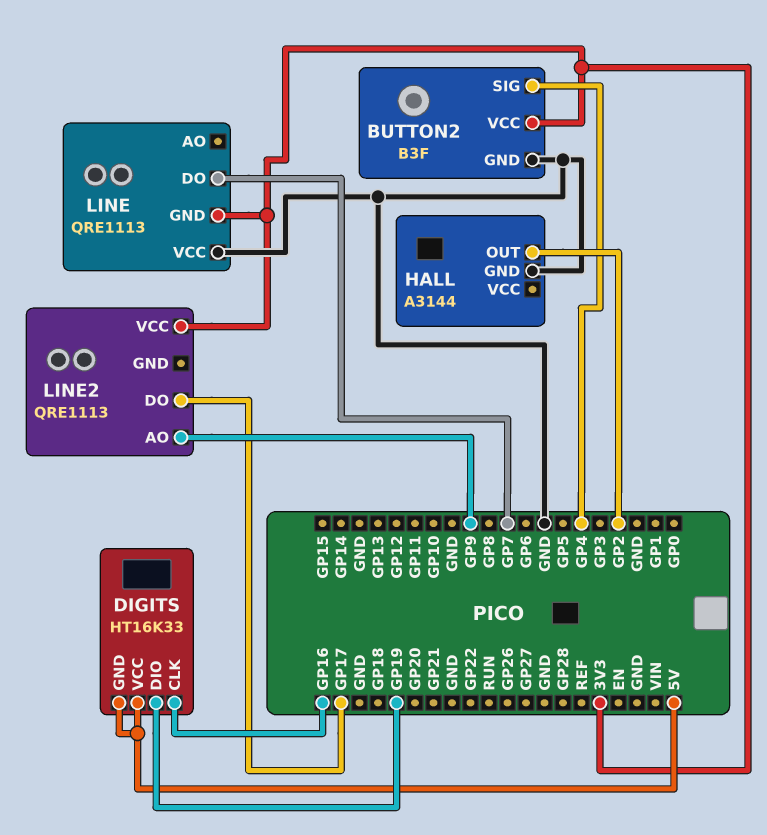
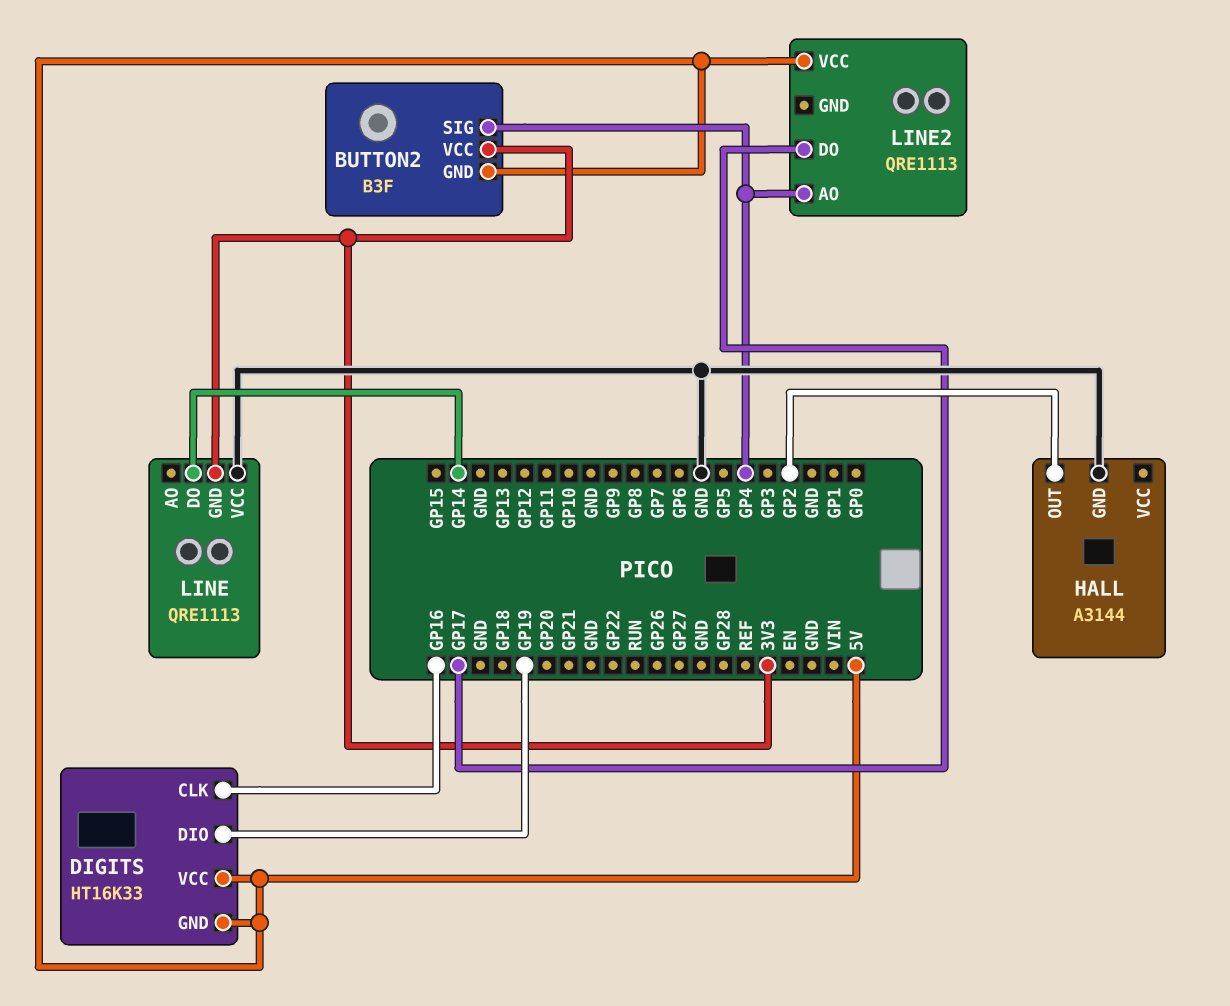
BUTTON2 pin GND: GND -> 5V
LINE pin DO: GP7 -> GP14
LINE2 pin AO: GP9 -> GP4
LINE2 pin VCC: 3V3 -> 5V

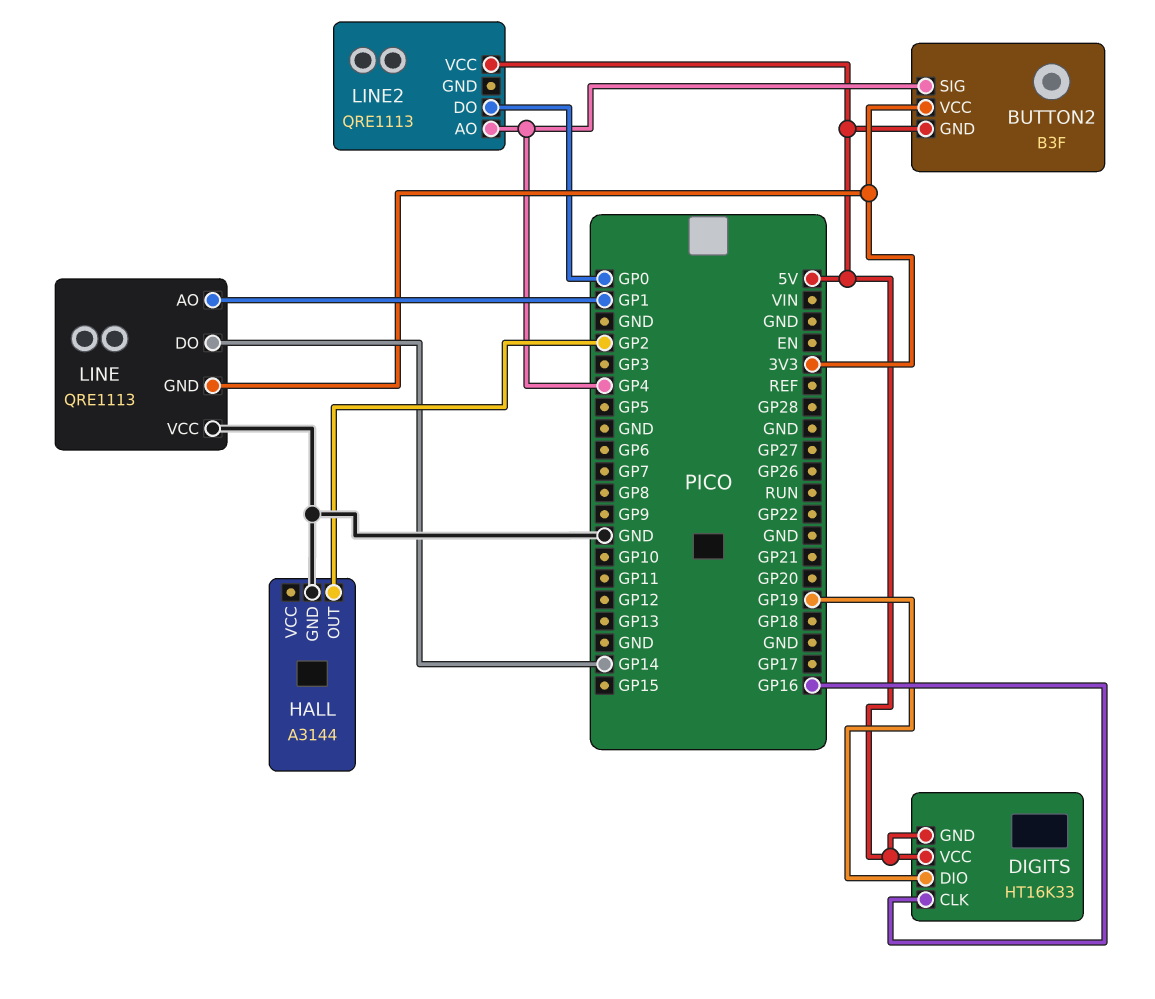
LINE pin AO: none -> GP1
LINE2 pin DO: GP17 -> GP0

